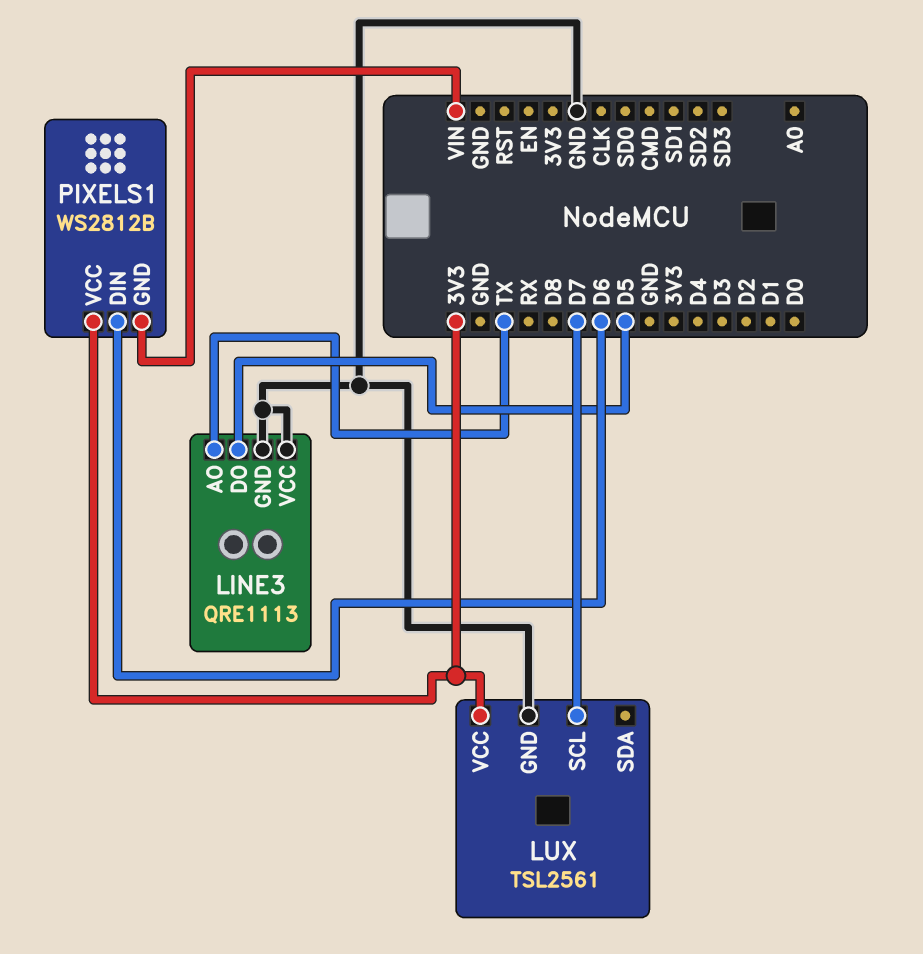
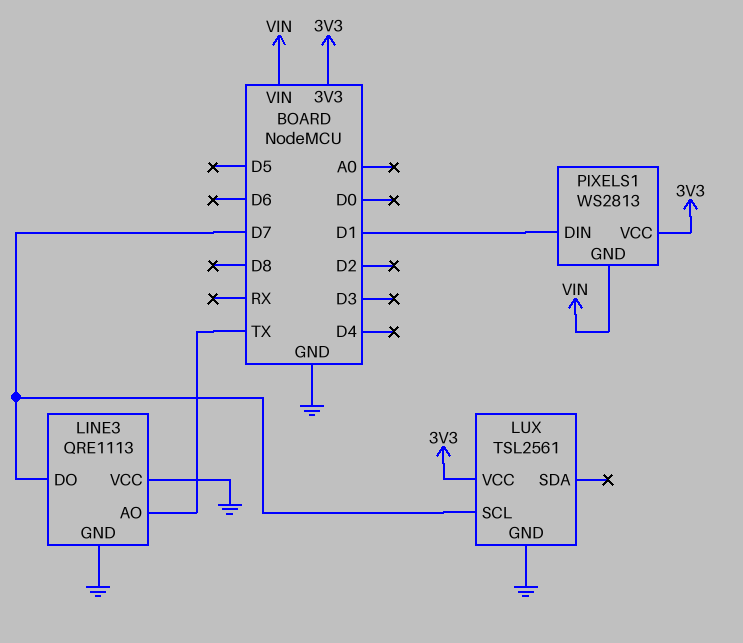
LINE3 pin DO: D5 -> D7
PIXELS1: WS2812B -> WS2813
PIXELS1 pin DIN: D6 -> D1

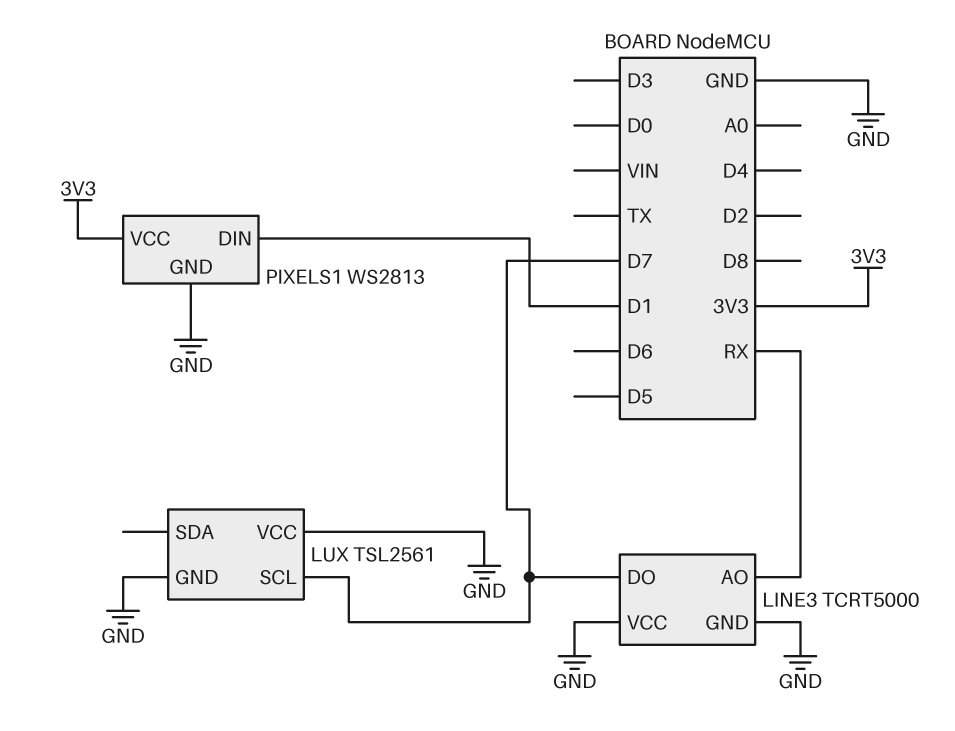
LINE3: QRE1113 -> TCRT5000
LINE3 pin AO: TX -> RX
LUX pin VCC: 3V3 -> GND
PIXELS1 pin GND: VIN -> GND

